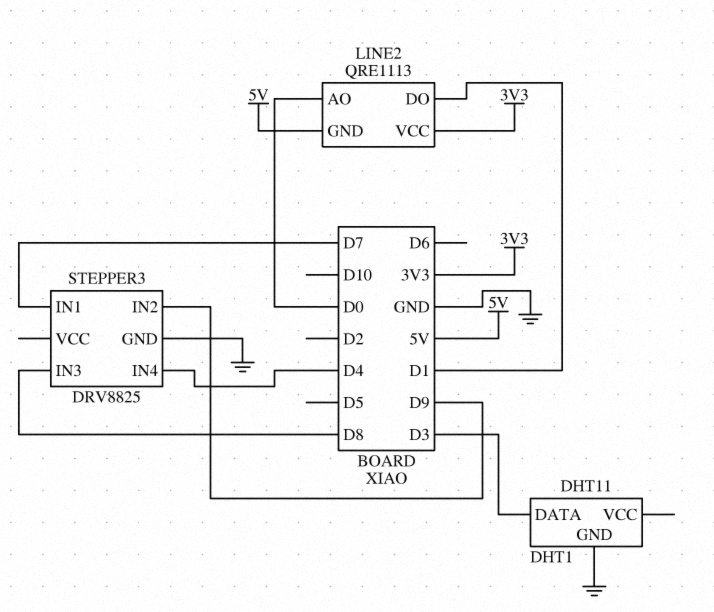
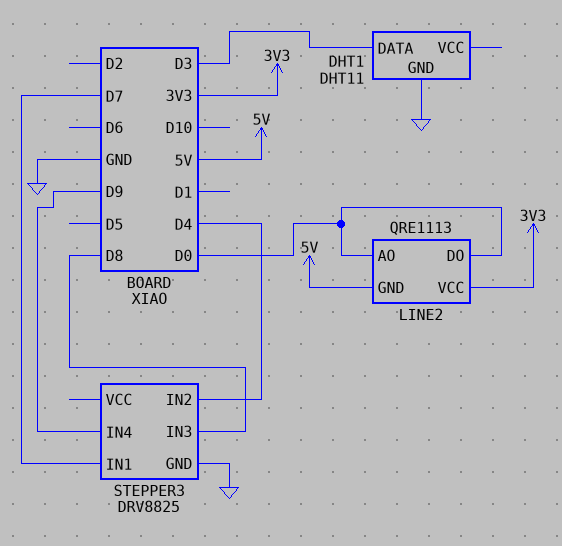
LINE2 pin DO: D1 -> D0
STEPPER3 pin IN2: D9 -> D4
STEPPER3 pin IN4: D4 -> D9

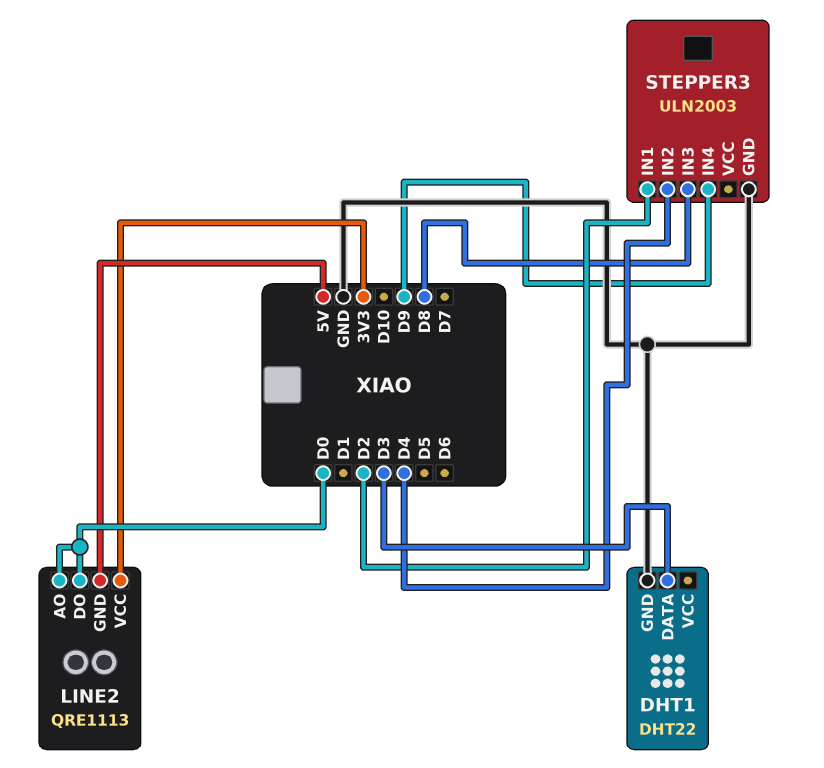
DHT1: DHT11 -> DHT22
STEPPER3: DRV8825 -> ULN2003
STEPPER3 pin IN1: D7 -> D2

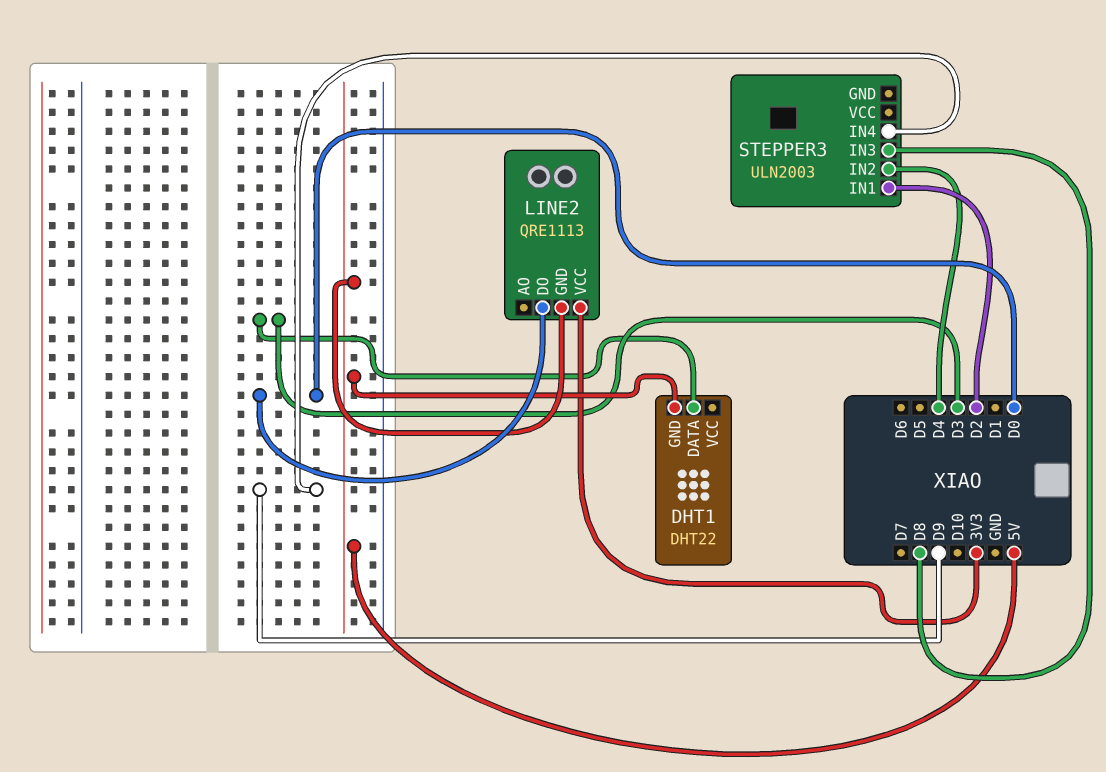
DHT1 pin GND: GND -> 5V
LINE2 pin AO: D0 -> none
STEPPER3 pin GND: GND -> none

